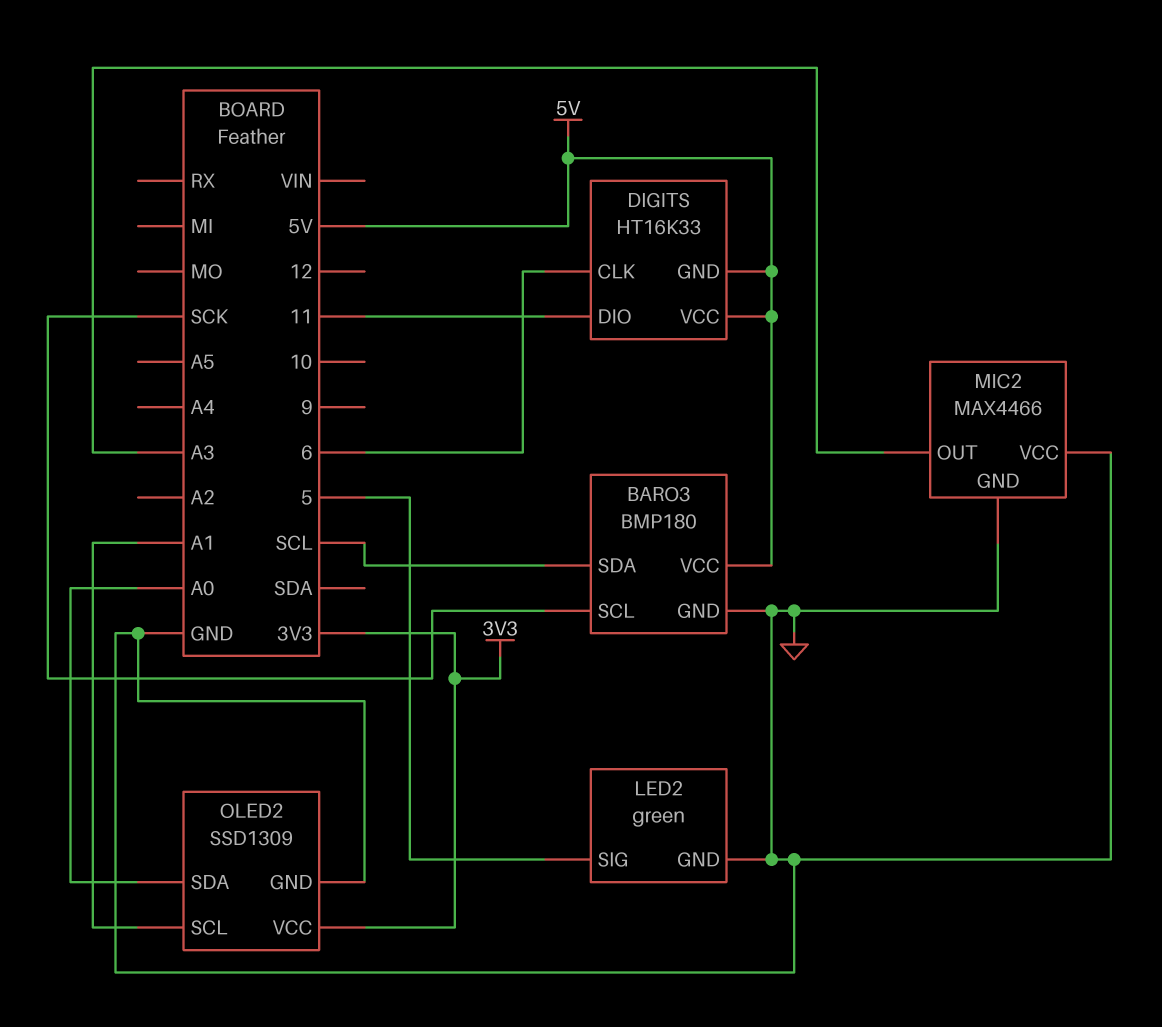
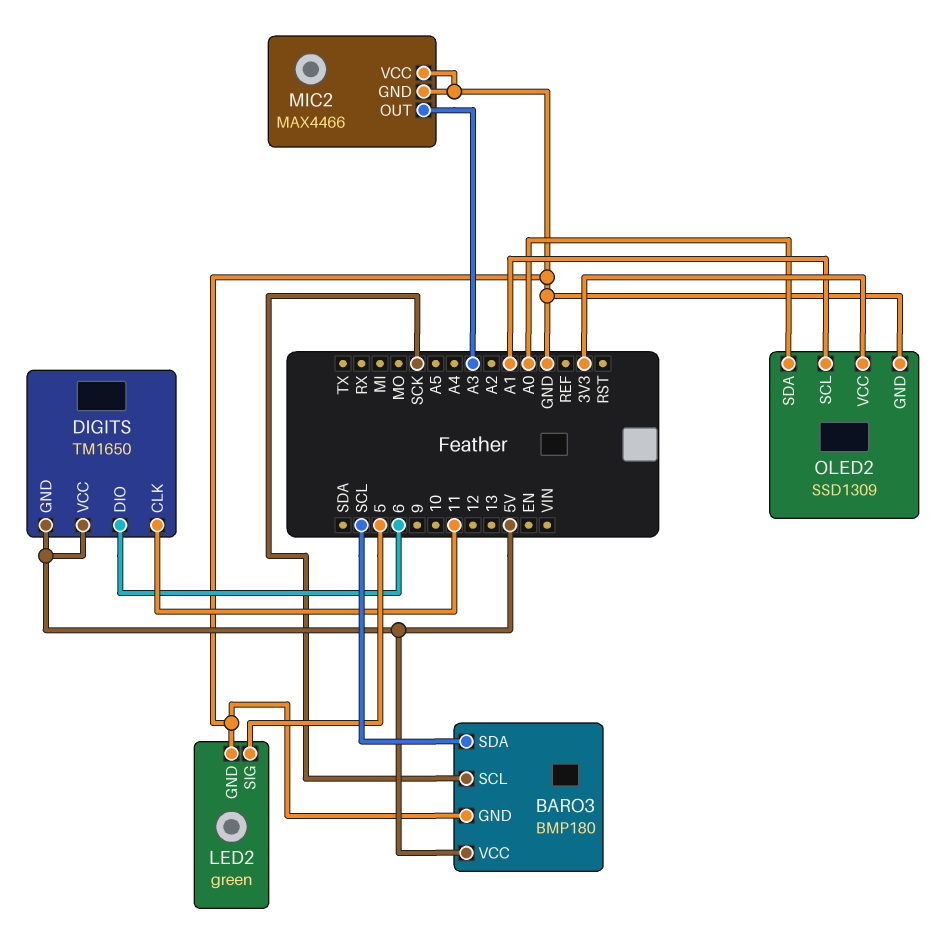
DIGITS: HT16K33 -> TM1650
DIGITS pin CLK: 6 -> 11
DIGITS pin DIO: 11 -> 6

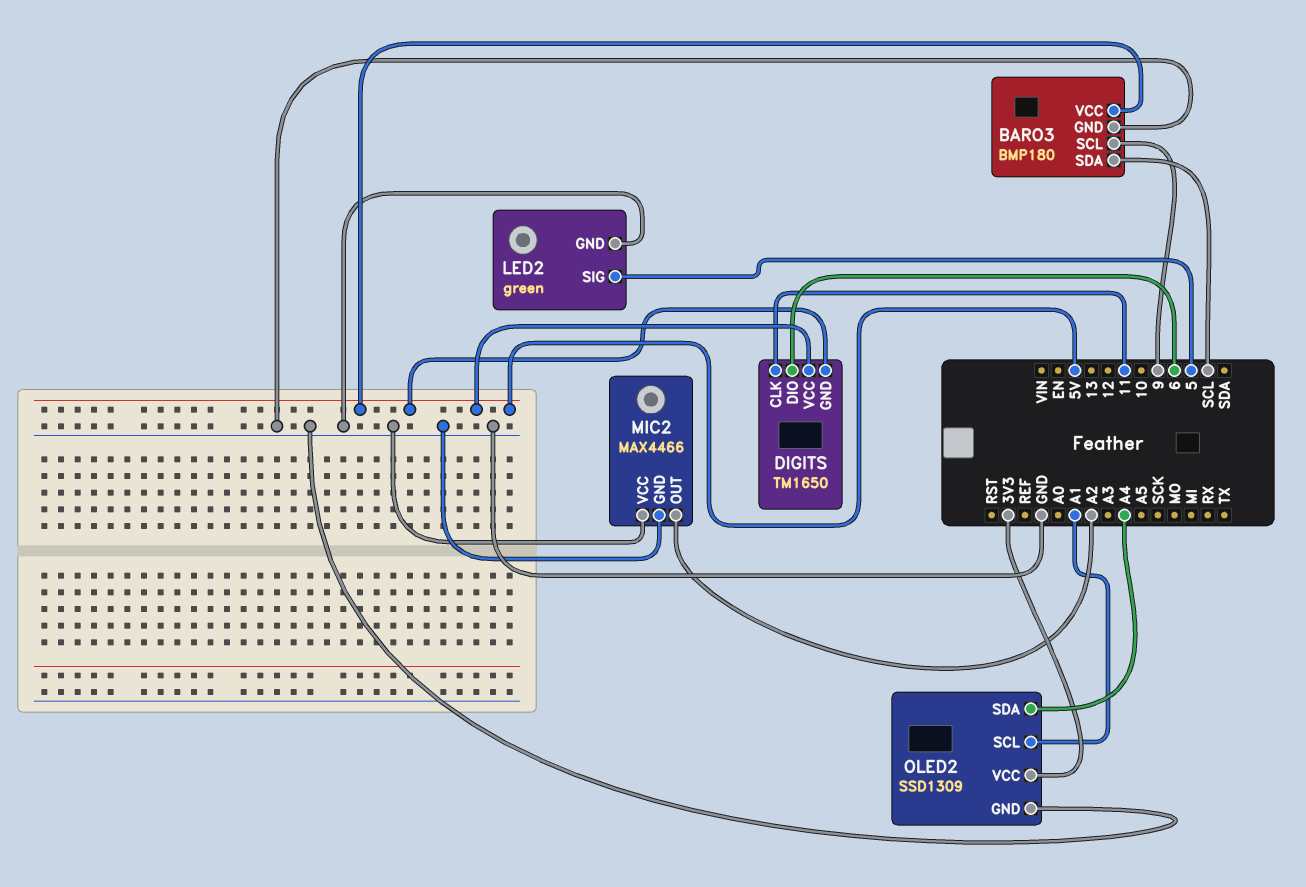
BARO3 pin SCL: SCK -> 9
MIC2 pin OUT: A3 -> A2
OLED2 pin SDA: A0 -> A4

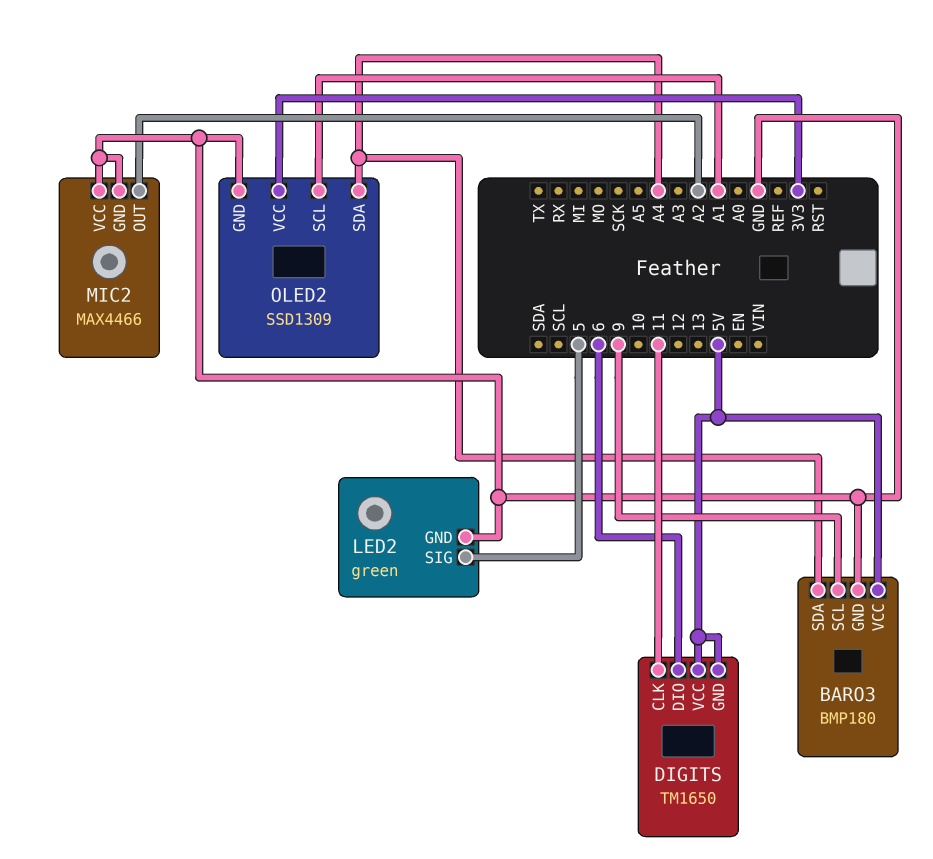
BARO3 pin SDA: SCL -> A4

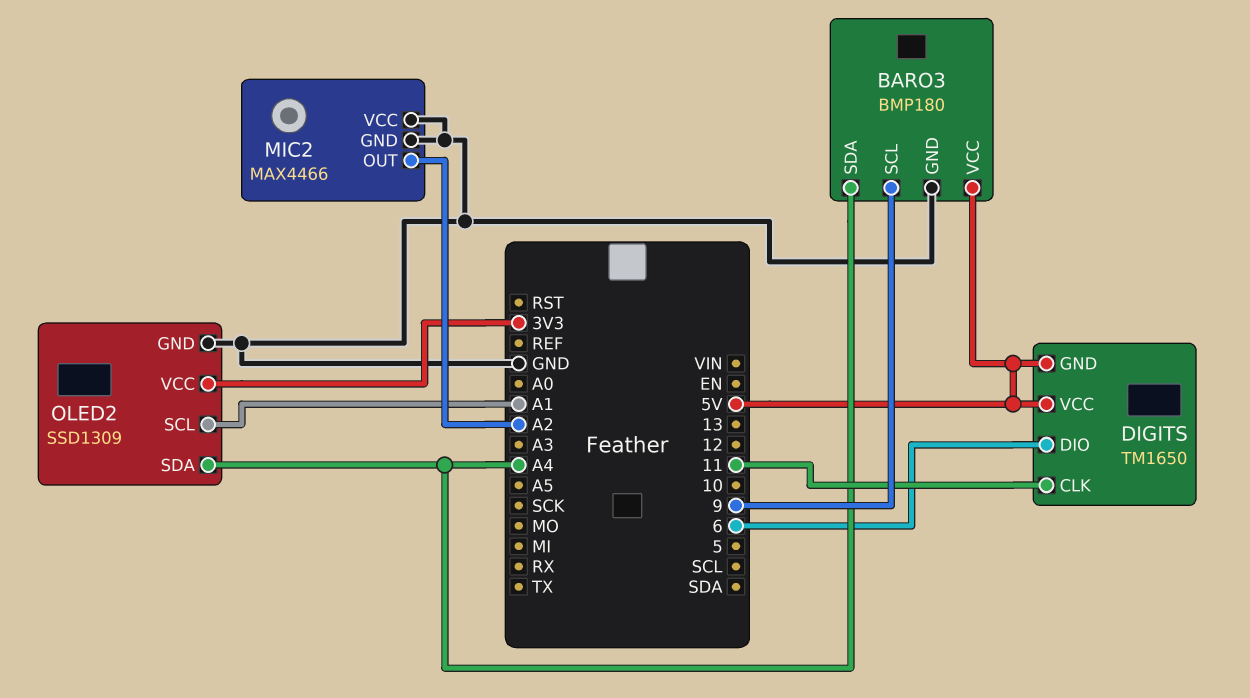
LED2: green -> none
LED2 pin GND: GND -> none
LED2 pin SIG: 5 -> none

